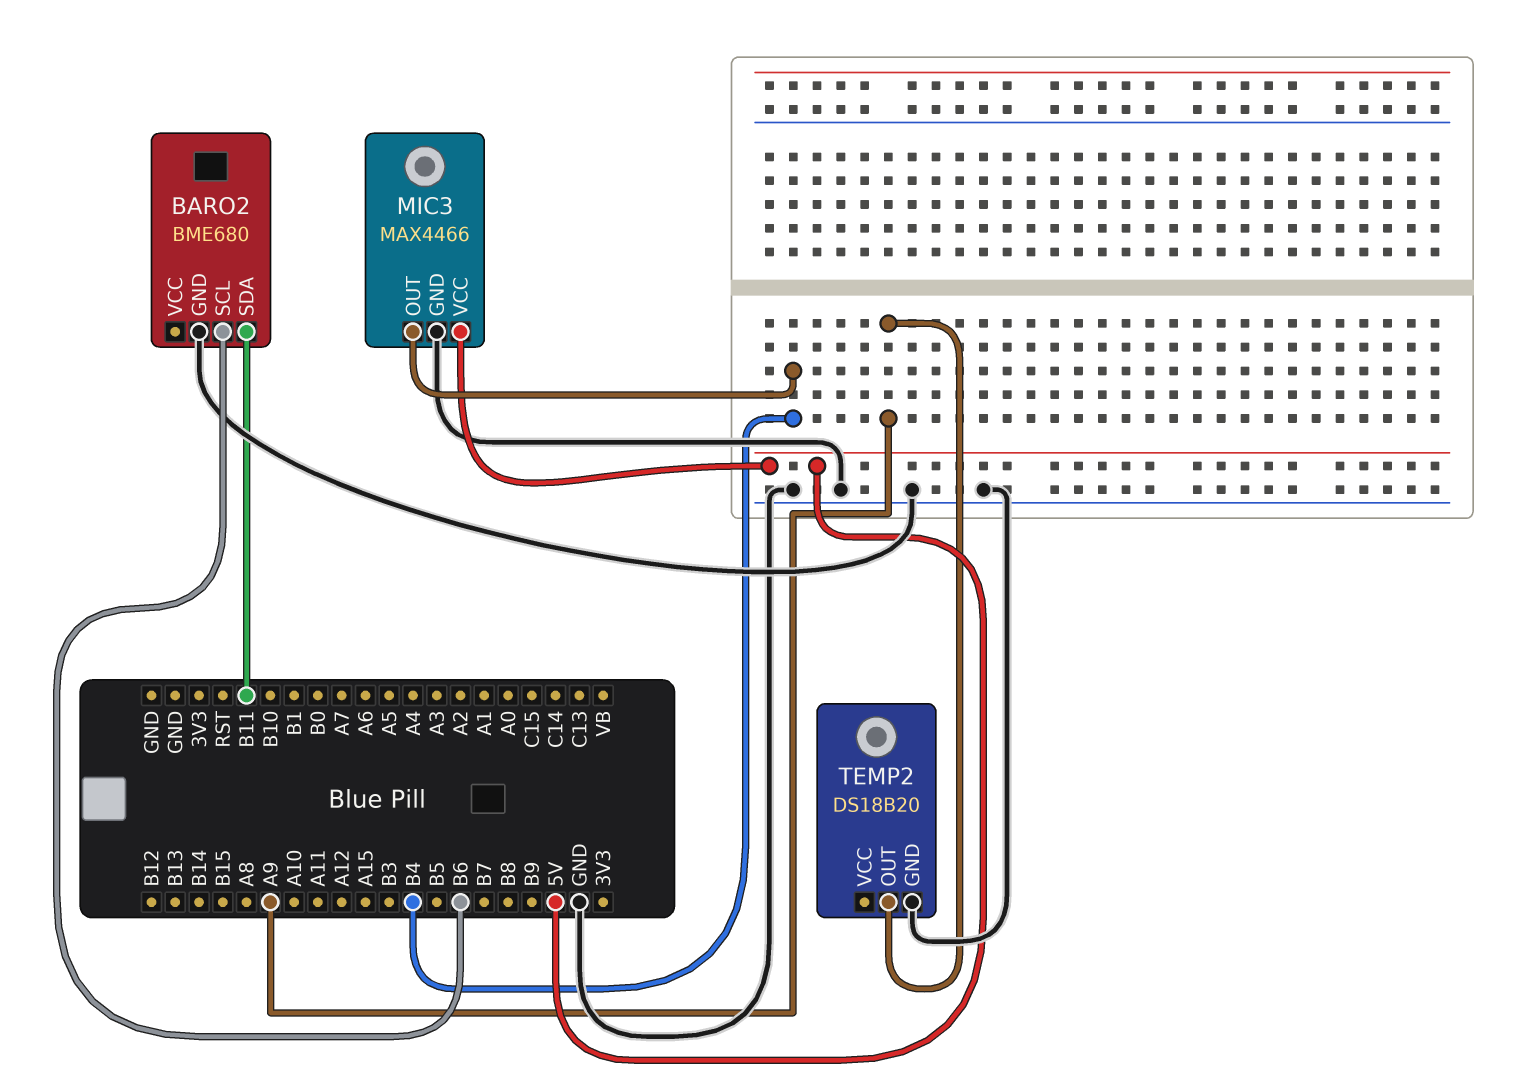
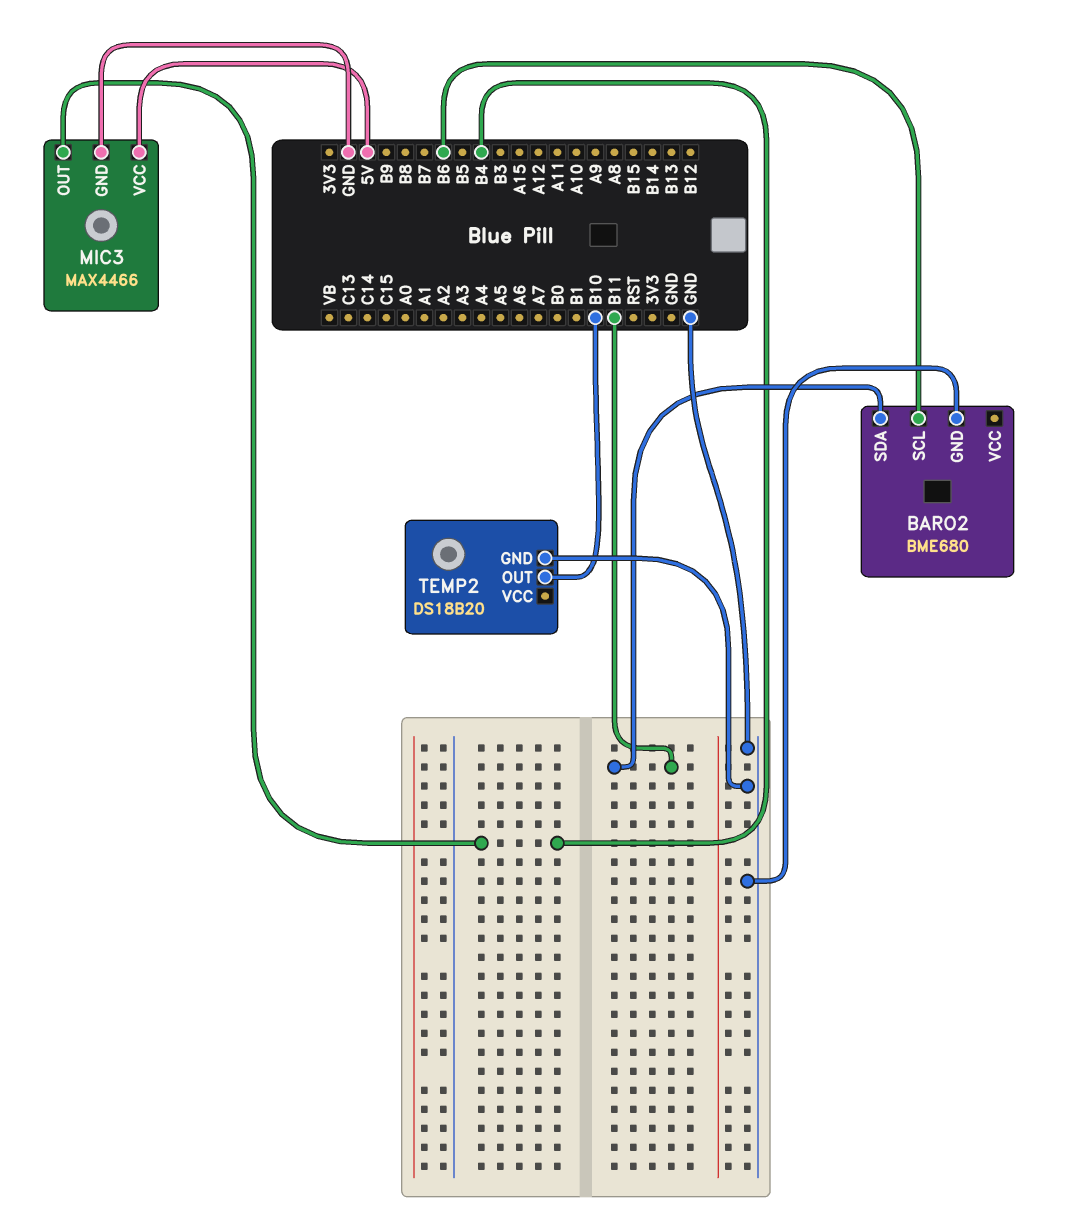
TEMP2 pin OUT: A9 -> B10

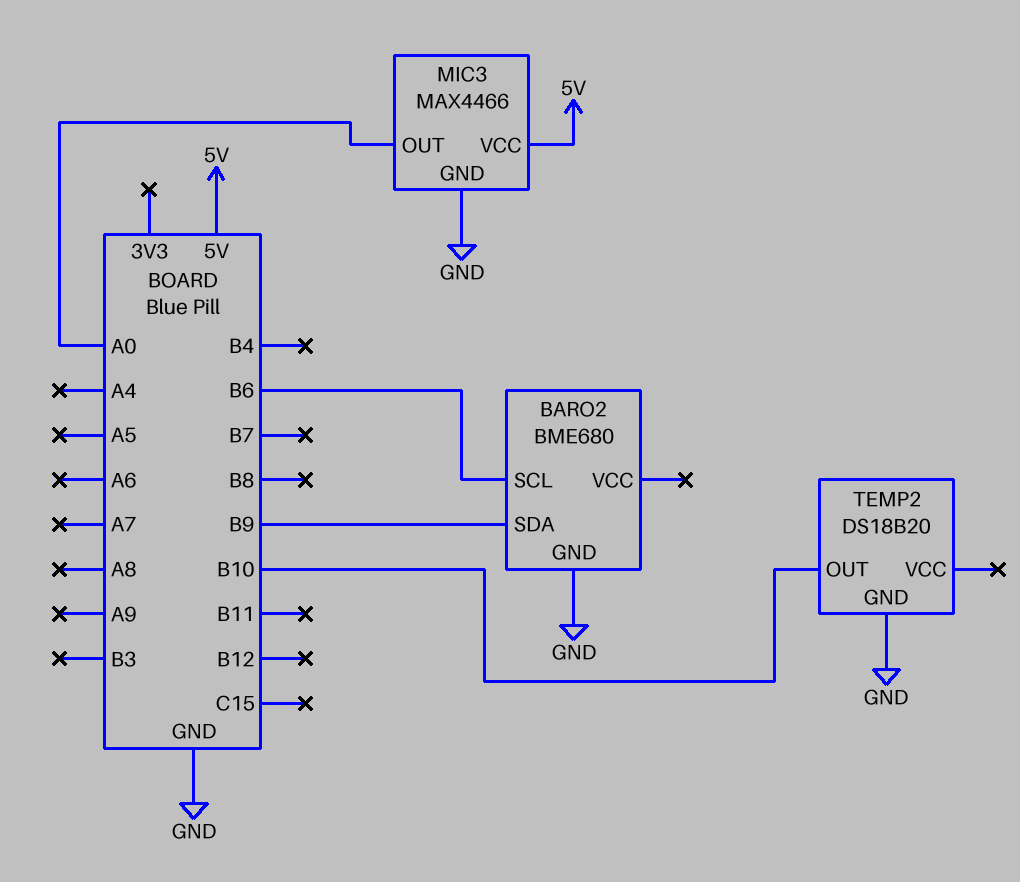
BARO2 pin SDA: B11 -> B9
MIC3 pin OUT: B4 -> A0

